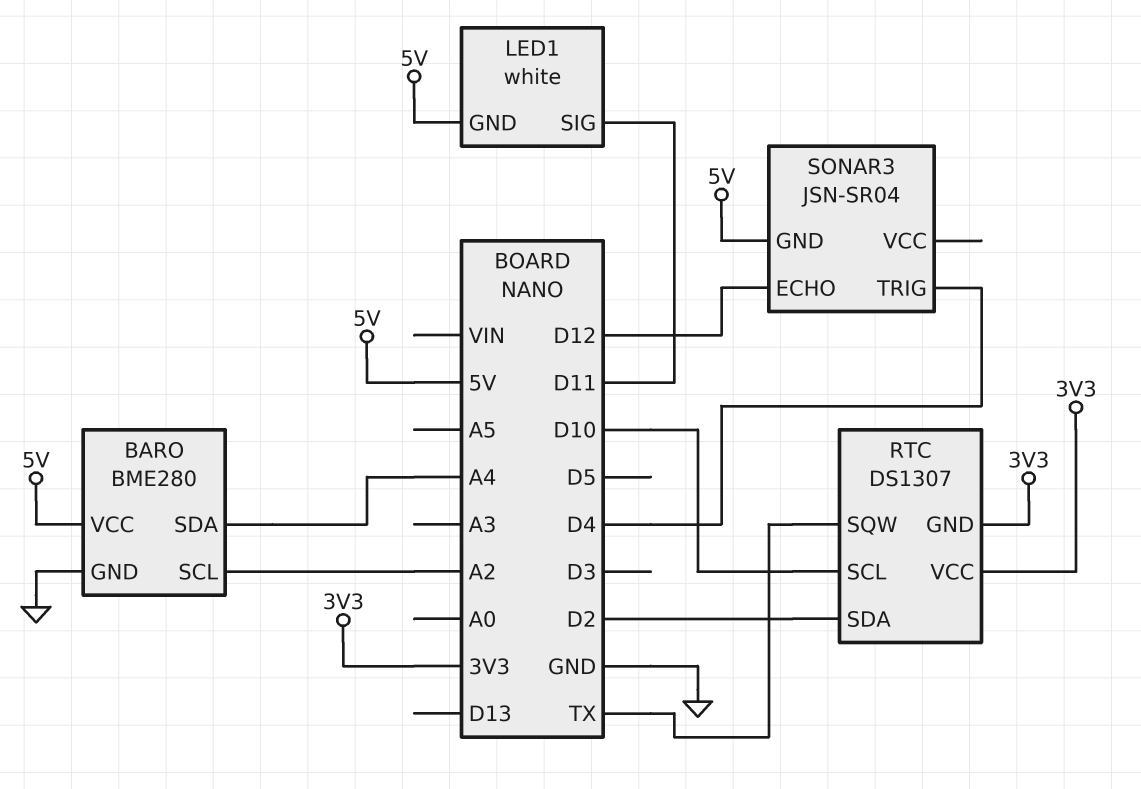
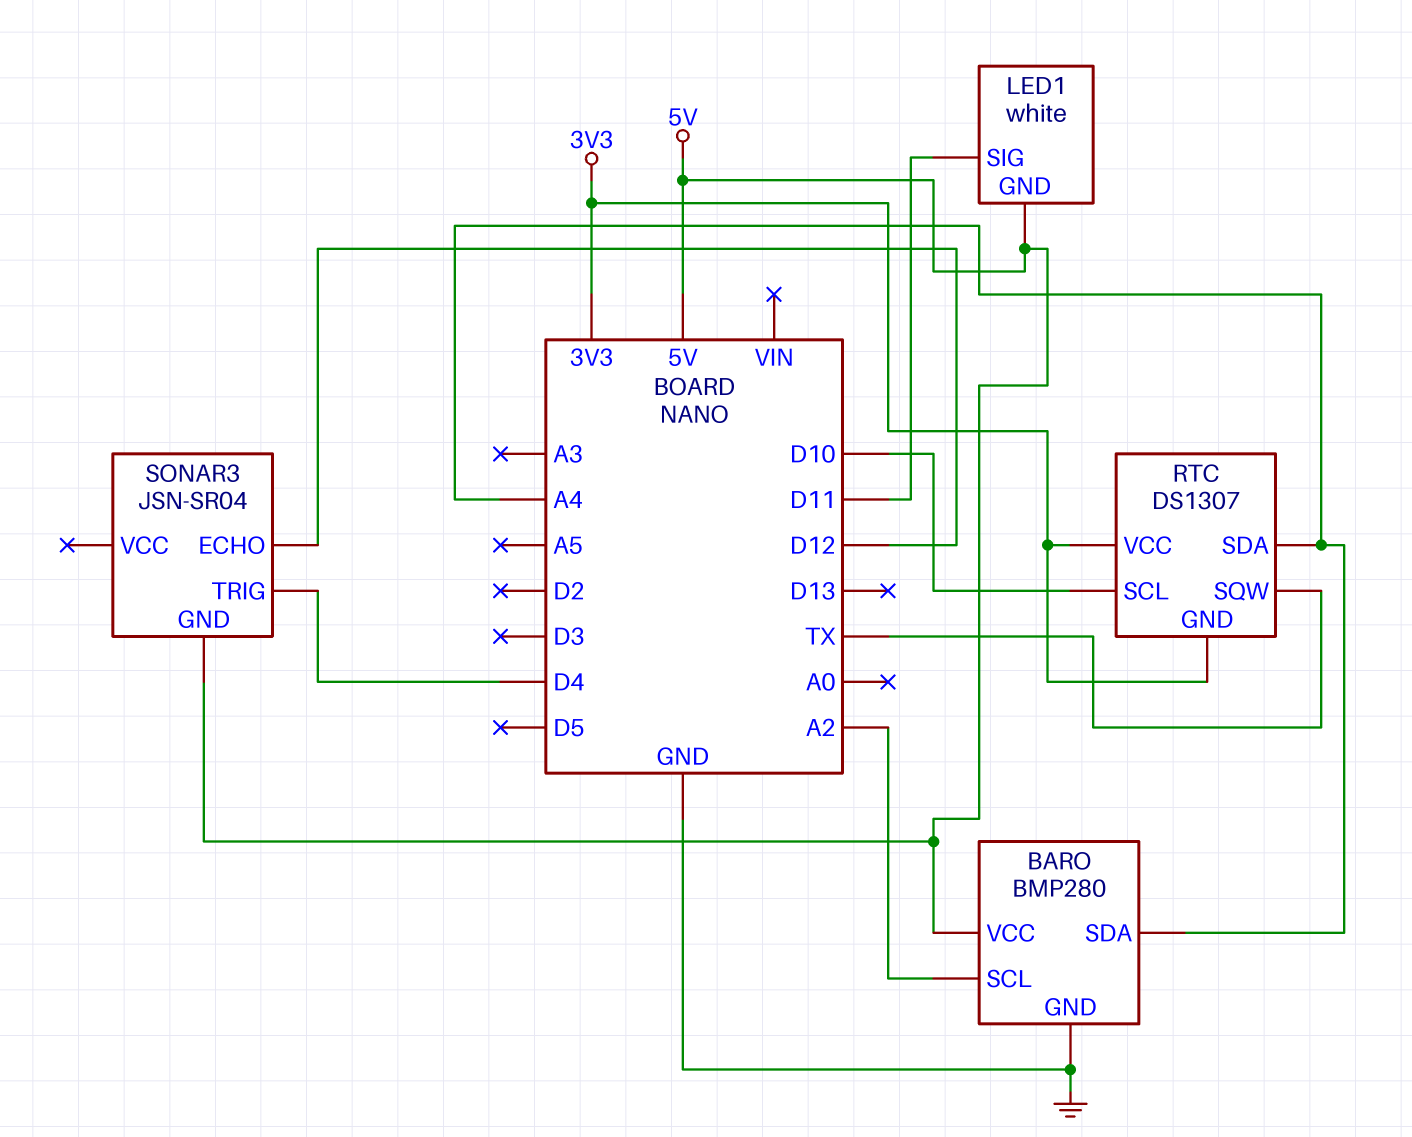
BARO: BME280 -> BMP280
RTC pin SDA: D2 -> A4

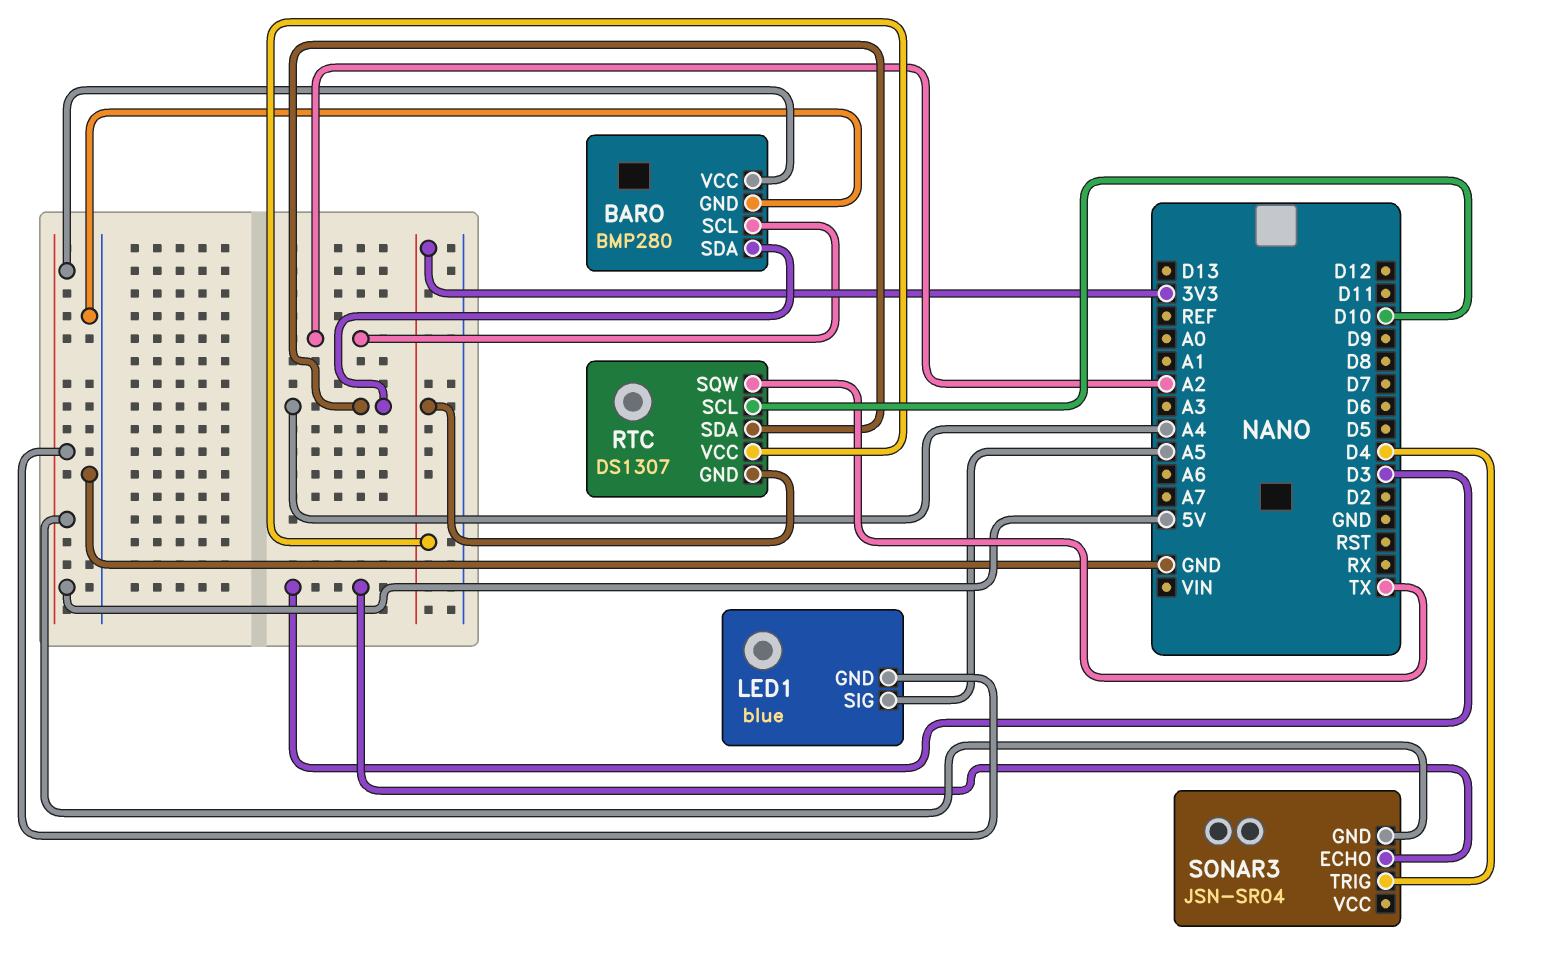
LED1: white -> blue
LED1 pin SIG: D11 -> A5
SONAR3 pin ECHO: D12 -> D3

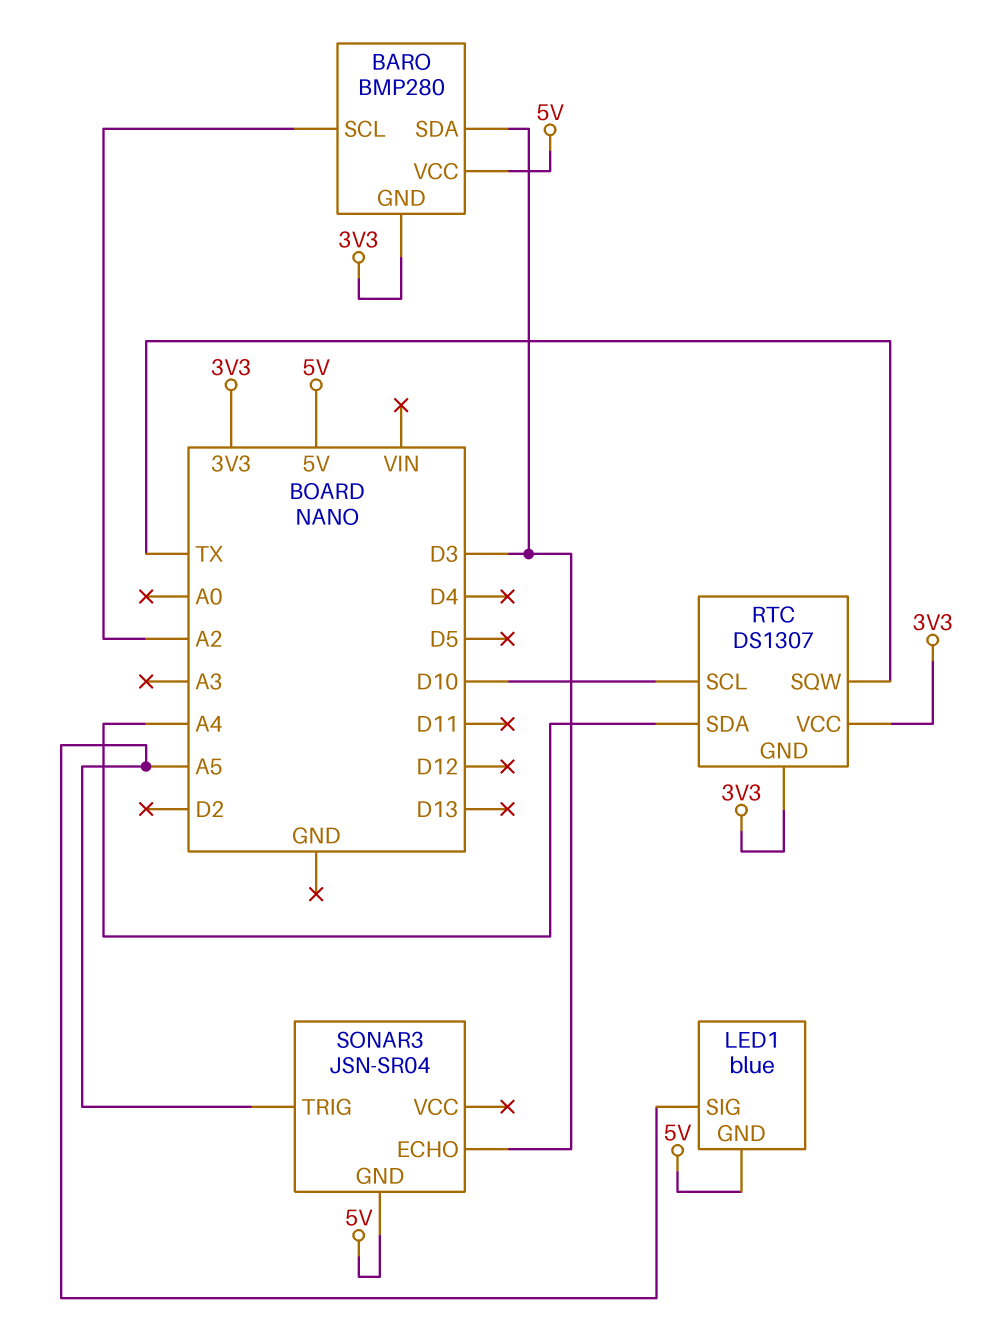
BARO pin GND: GND -> 3V3
BARO pin SDA: A4 -> D3
SONAR3 pin TRIG: D4 -> A5

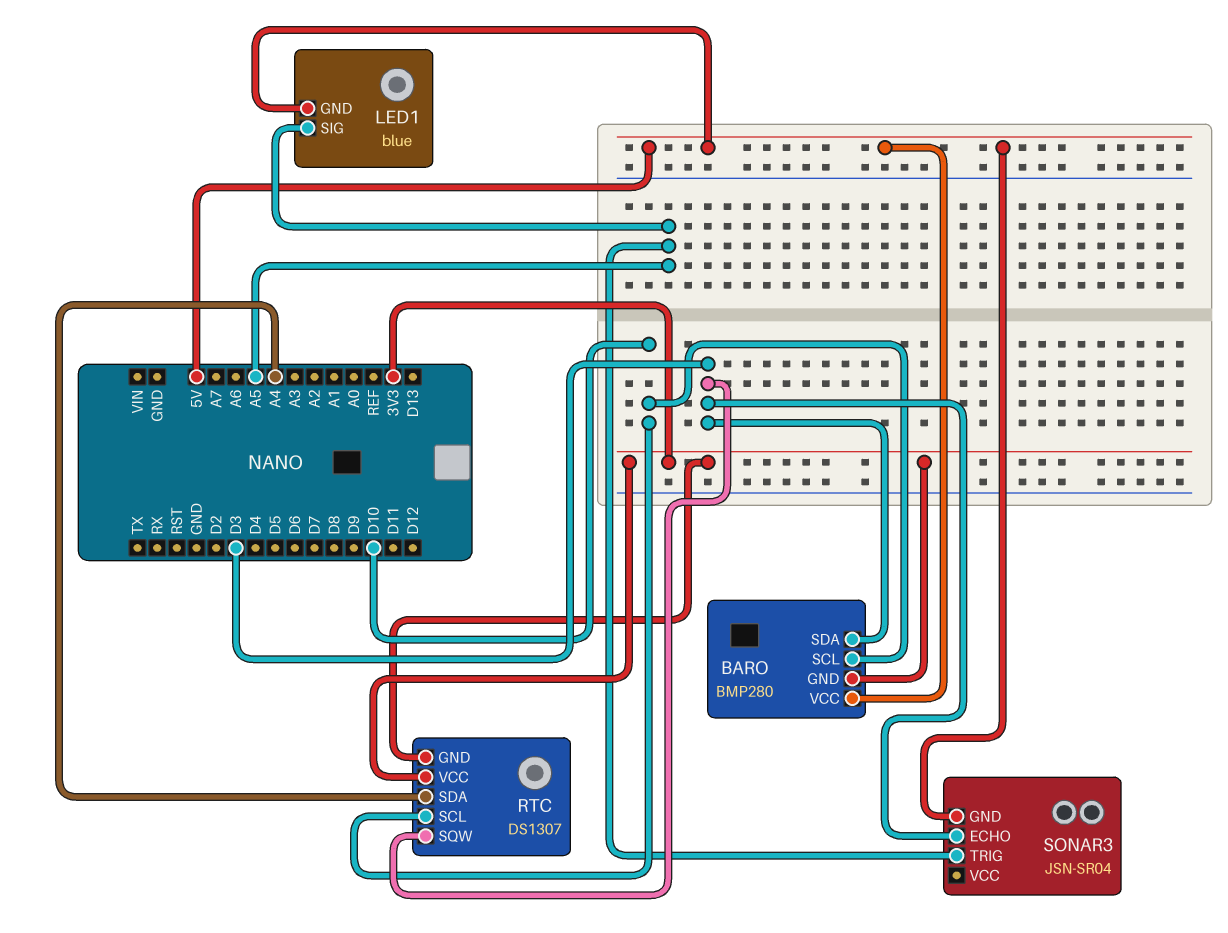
BARO pin SCL: A2 -> D10
RTC pin SQW: TX -> D3

